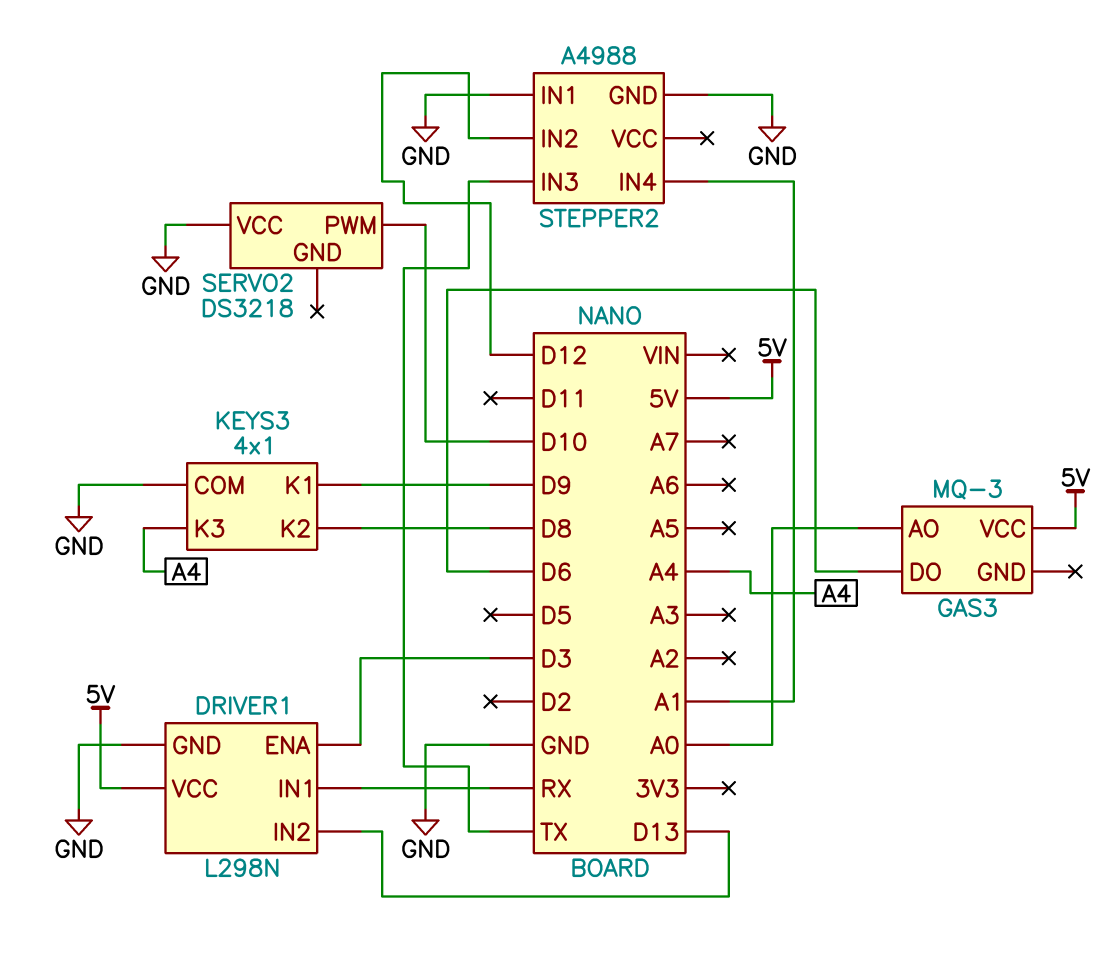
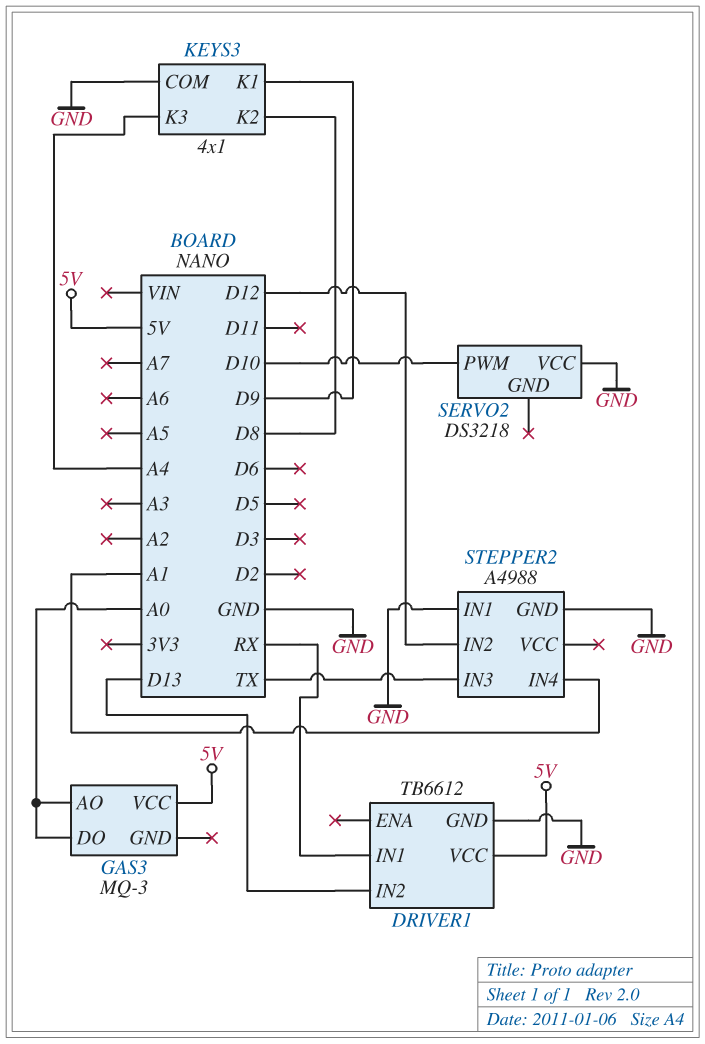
DRIVER1: L298N -> TB6612
DRIVER1 pin ENA: D3 -> none
GAS3 pin DO: D6 -> A0

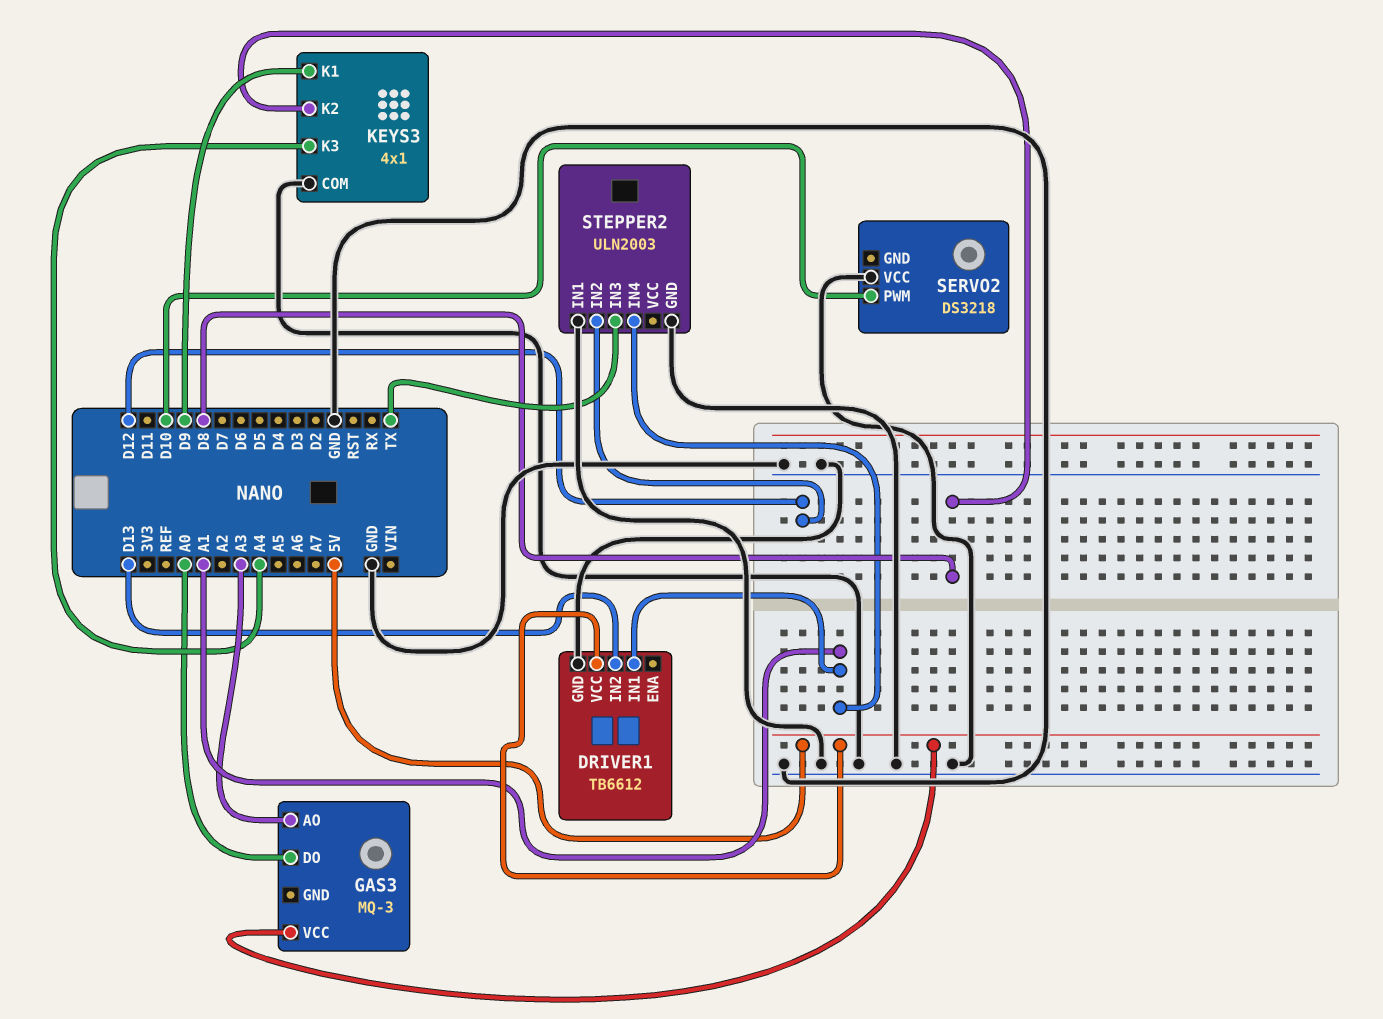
DRIVER1 pin IN1: RX -> A1
GAS3 pin AO: A0 -> A3
STEPPER2: A4988 -> ULN2003

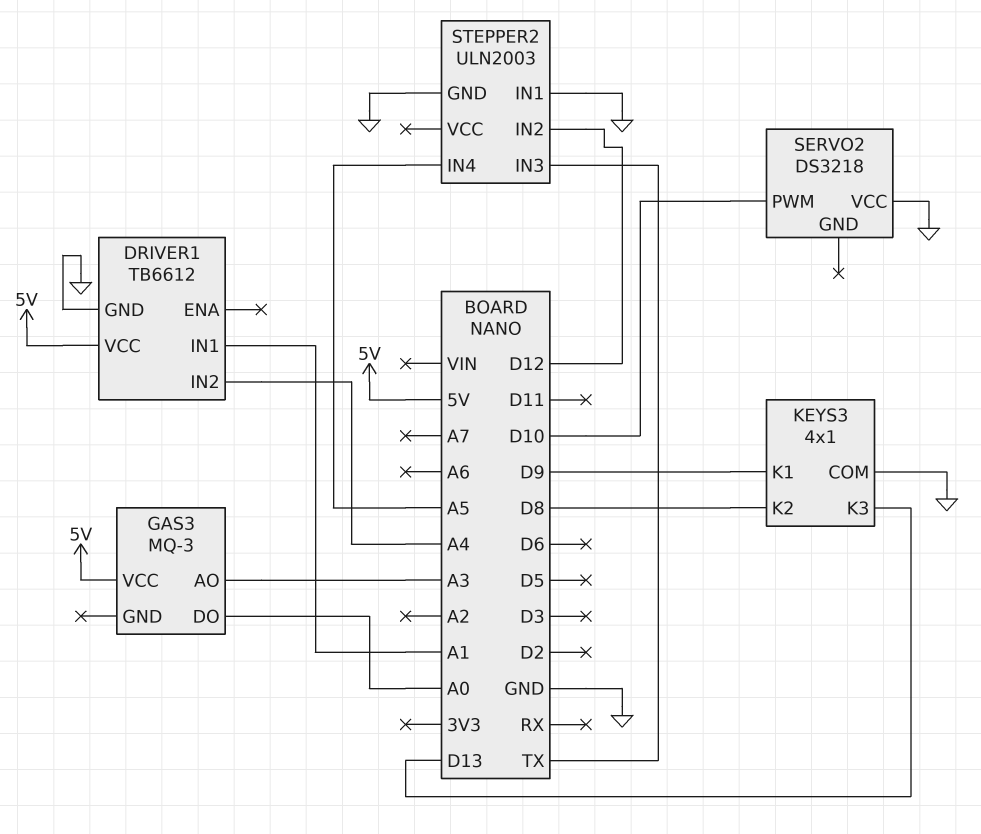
DRIVER1 pin IN2: D13 -> A4
KEYS3 pin K3: A4 -> D13
STEPPER2 pin IN4: A1 -> A5

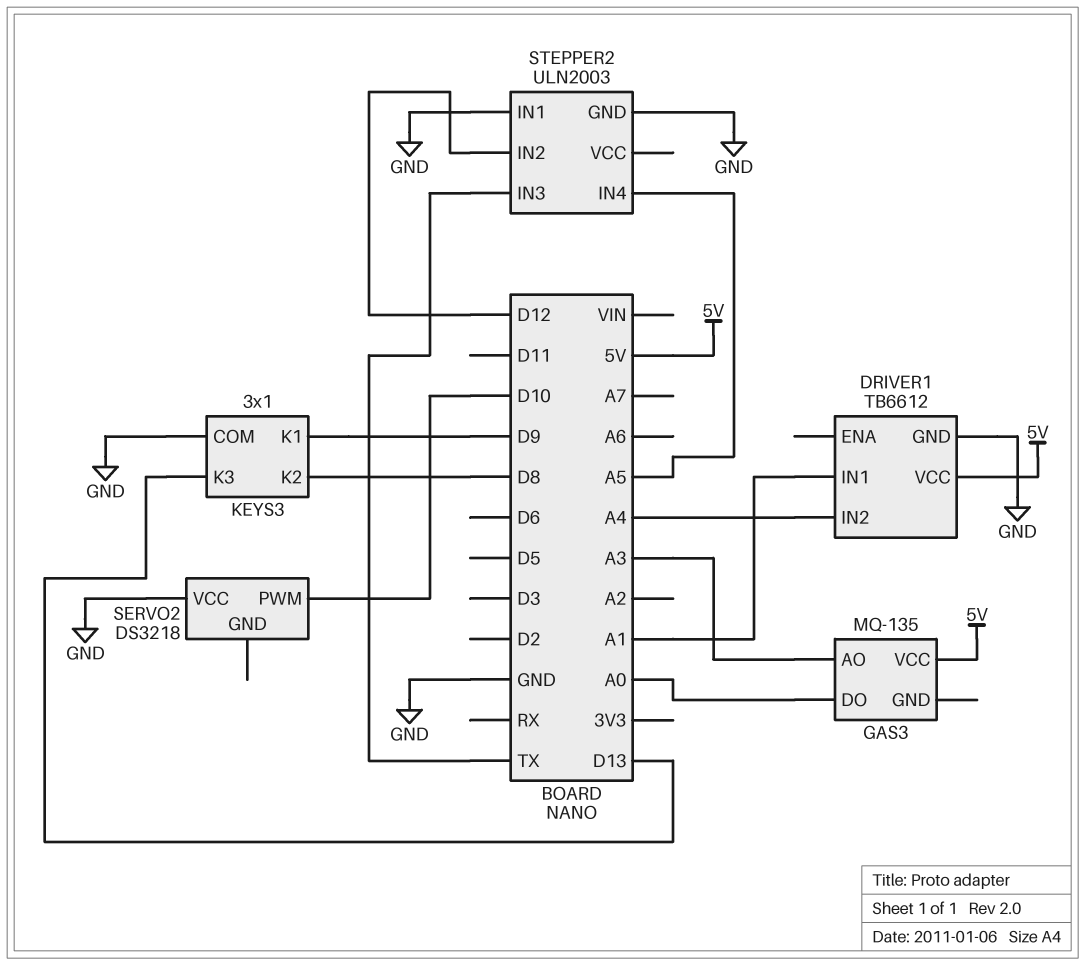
GAS3: MQ-3 -> MQ-135
KEYS3: 4x1 -> 3x1

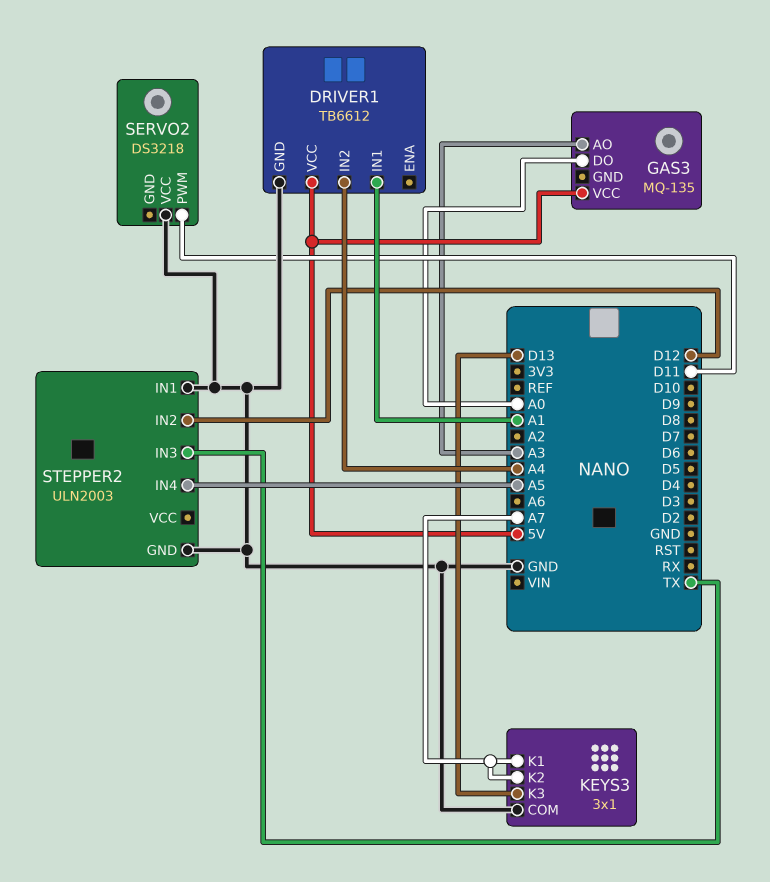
KEYS3 pin K1: D9 -> A7
KEYS3 pin K2: D8 -> A7
SERVO2 pin PWM: D10 -> D11

